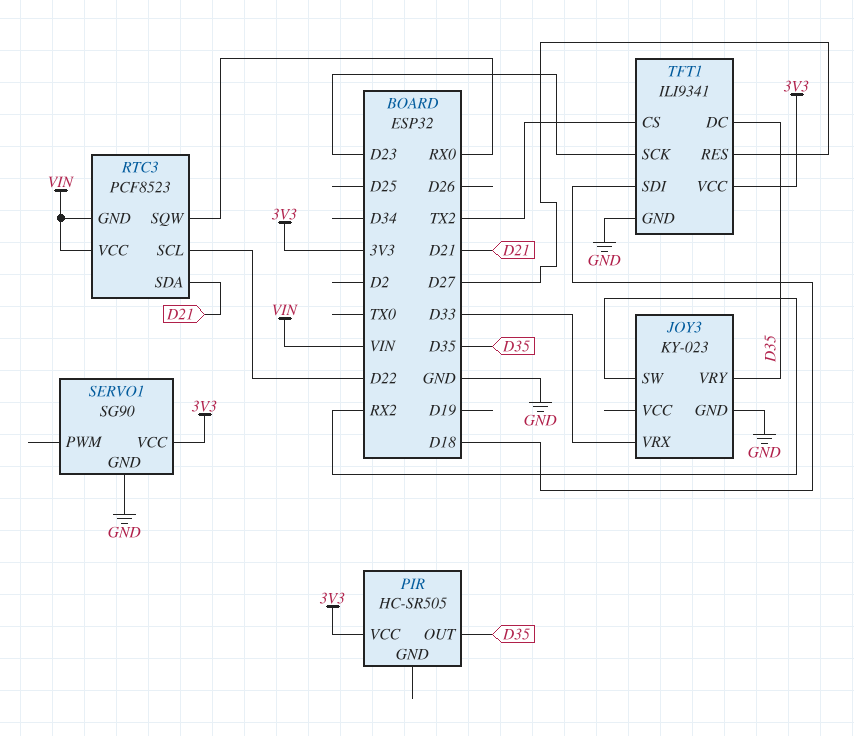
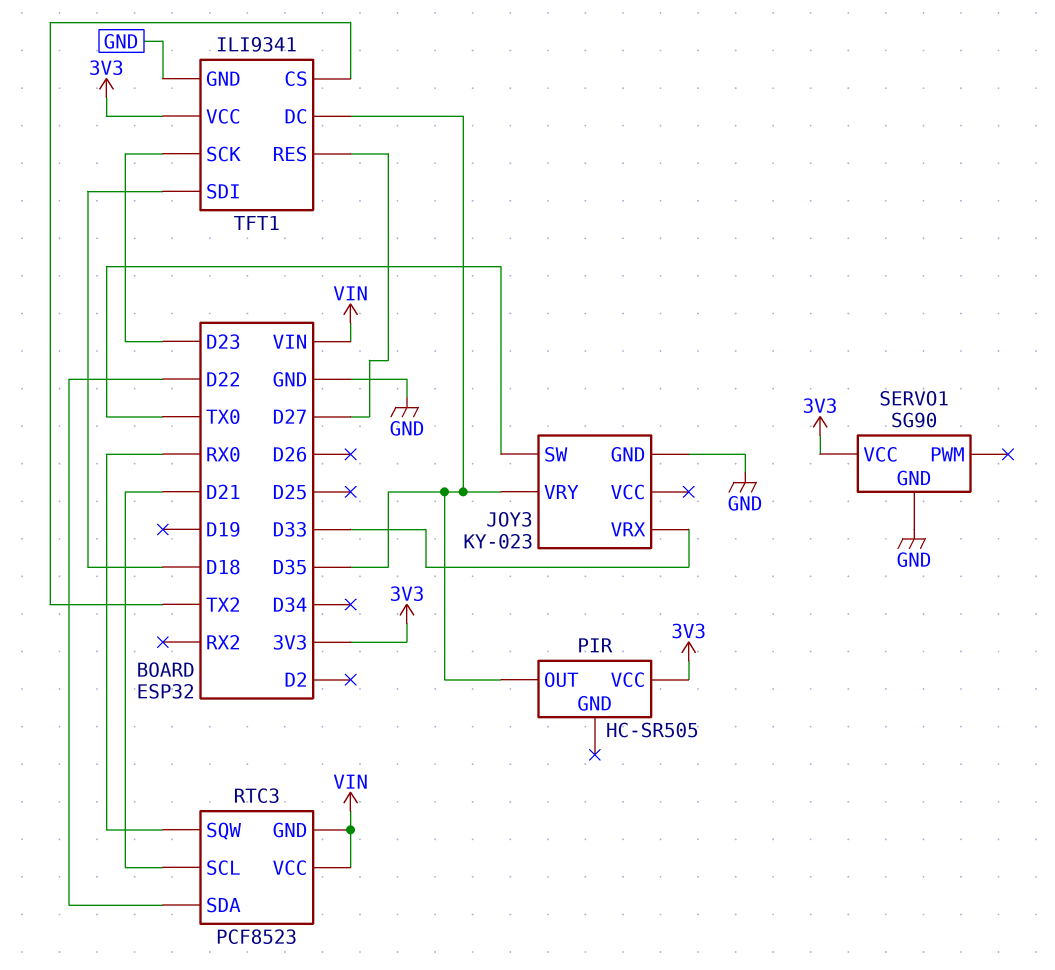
JOY3 pin SW: RX2 -> TX0
RTC3 pin SCL: D22 -> D21
RTC3 pin SDA: D21 -> D22

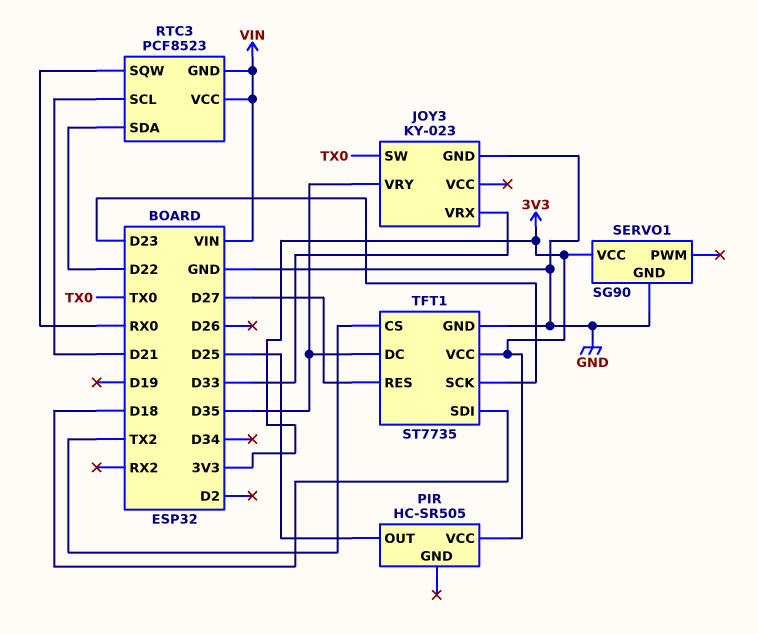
PIR pin OUT: D35 -> D25
TFT1: ILI9341 -> ST7735

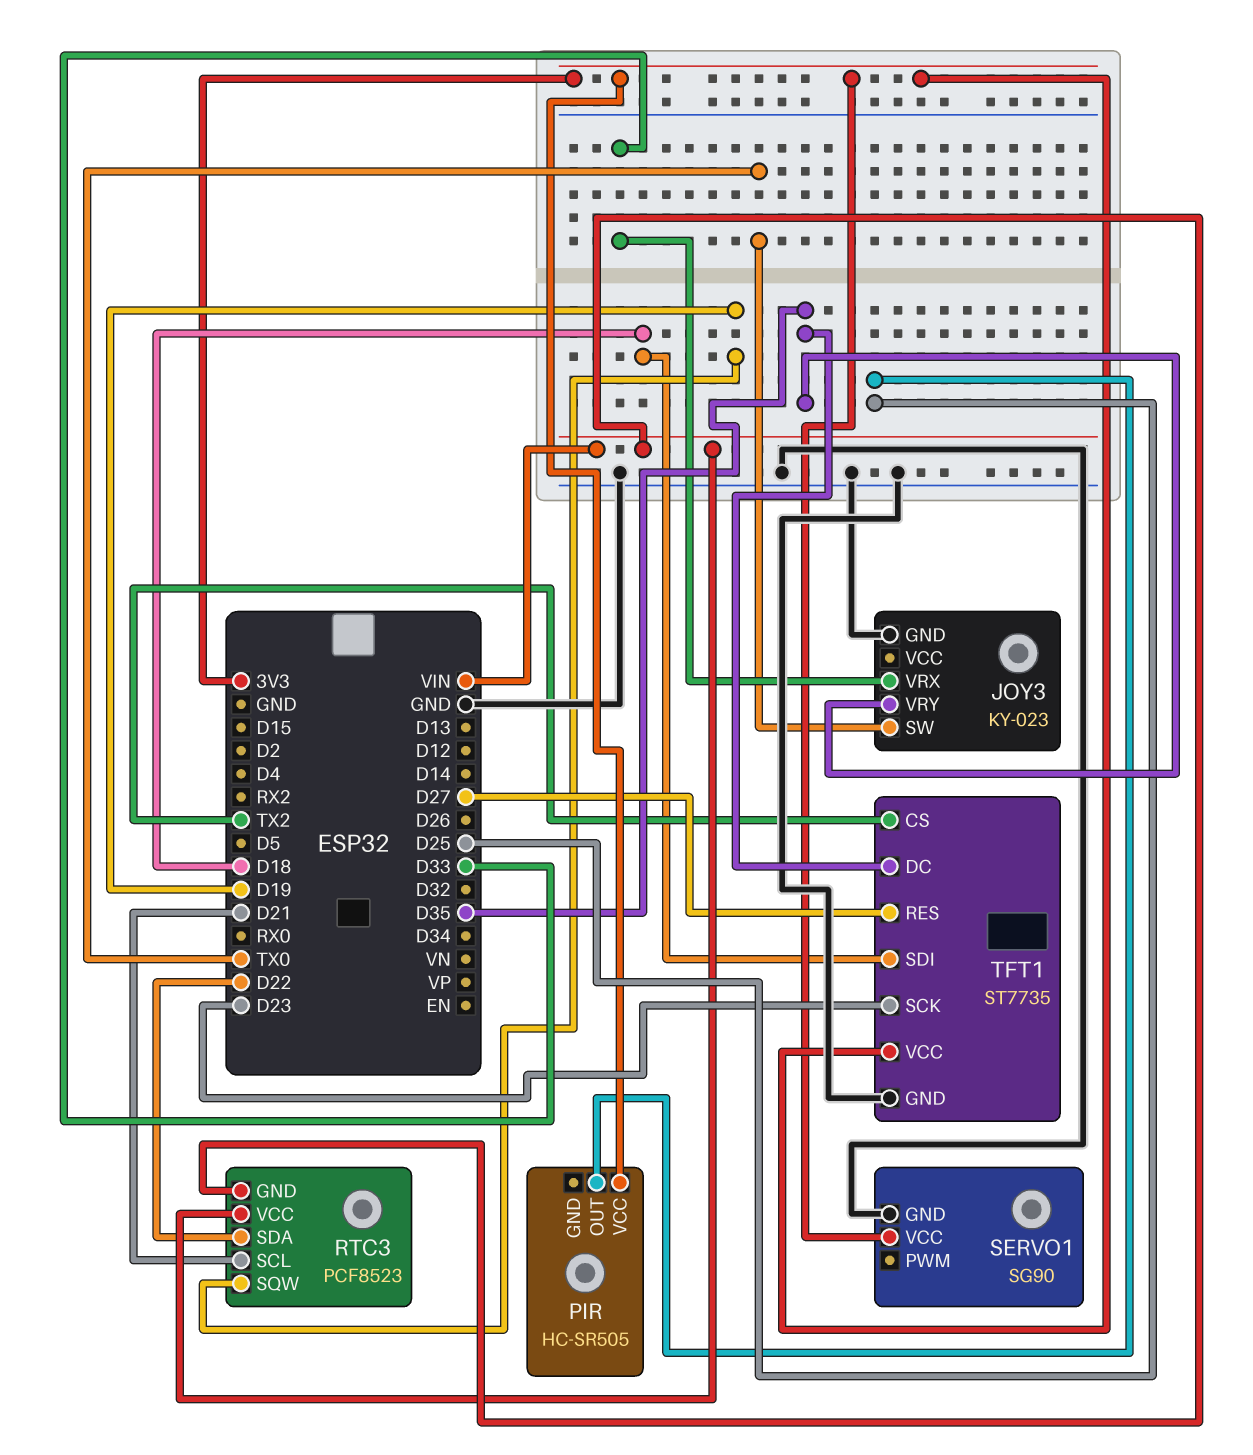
RTC3 pin SQW: RX0 -> D19

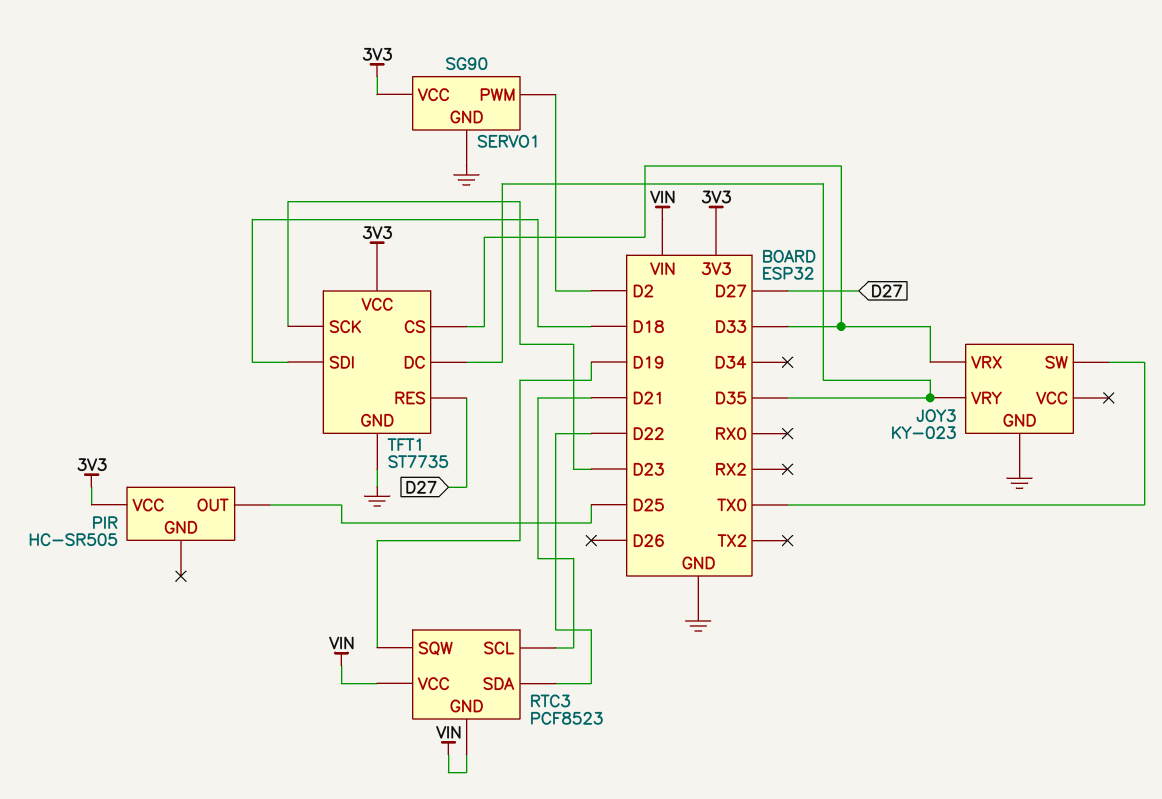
SERVO1 pin PWM: none -> D2
TFT1 pin CS: TX2 -> D33

